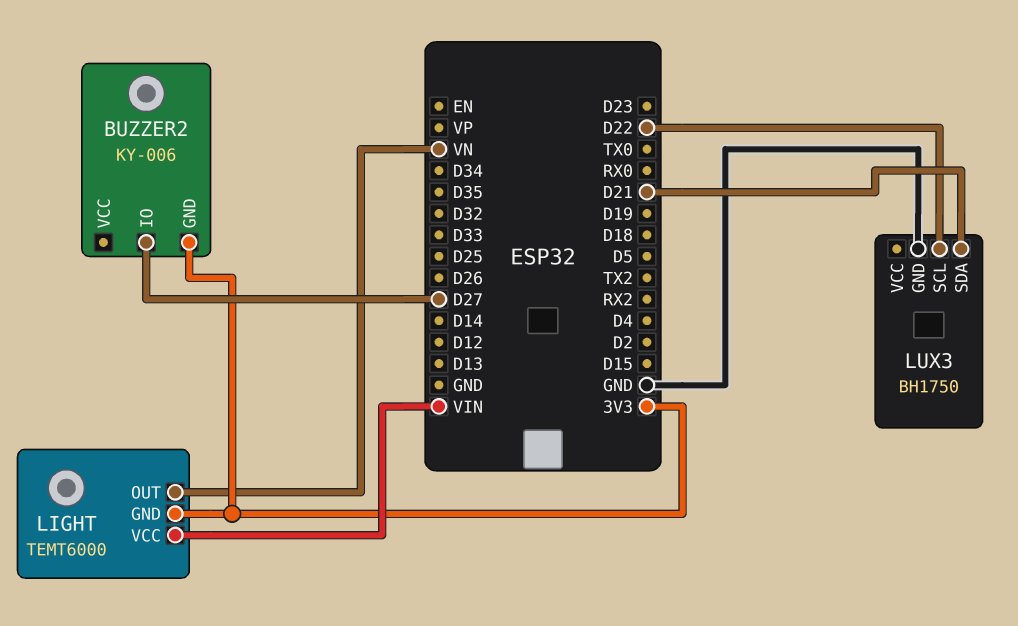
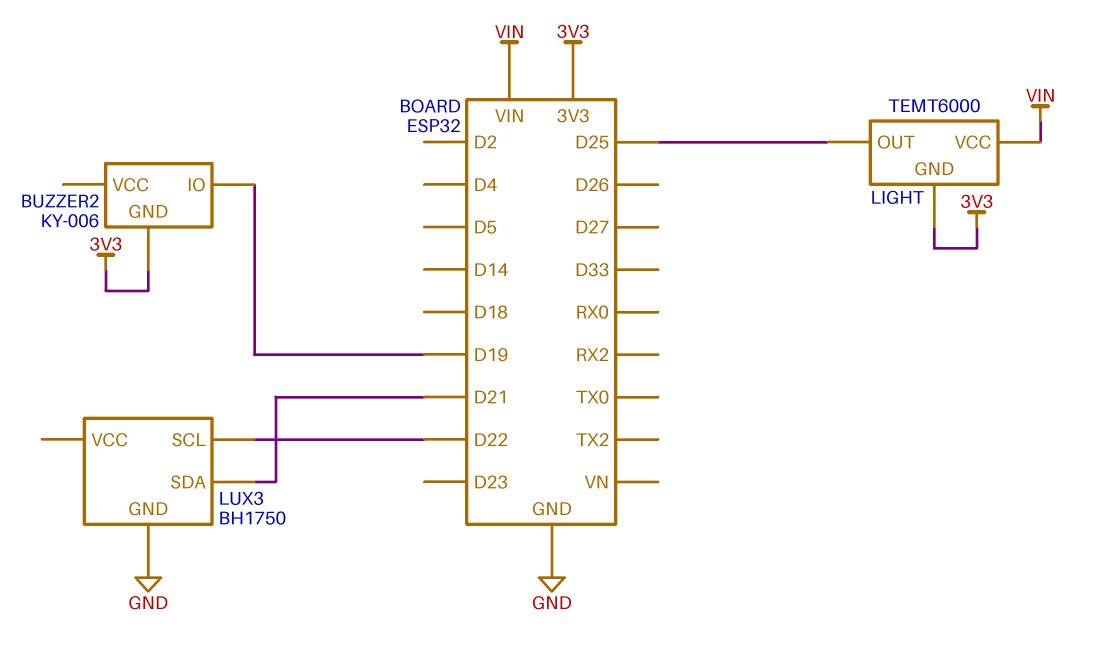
BUZZER2 pin IO: D27 -> D19
LIGHT pin OUT: VN -> D25

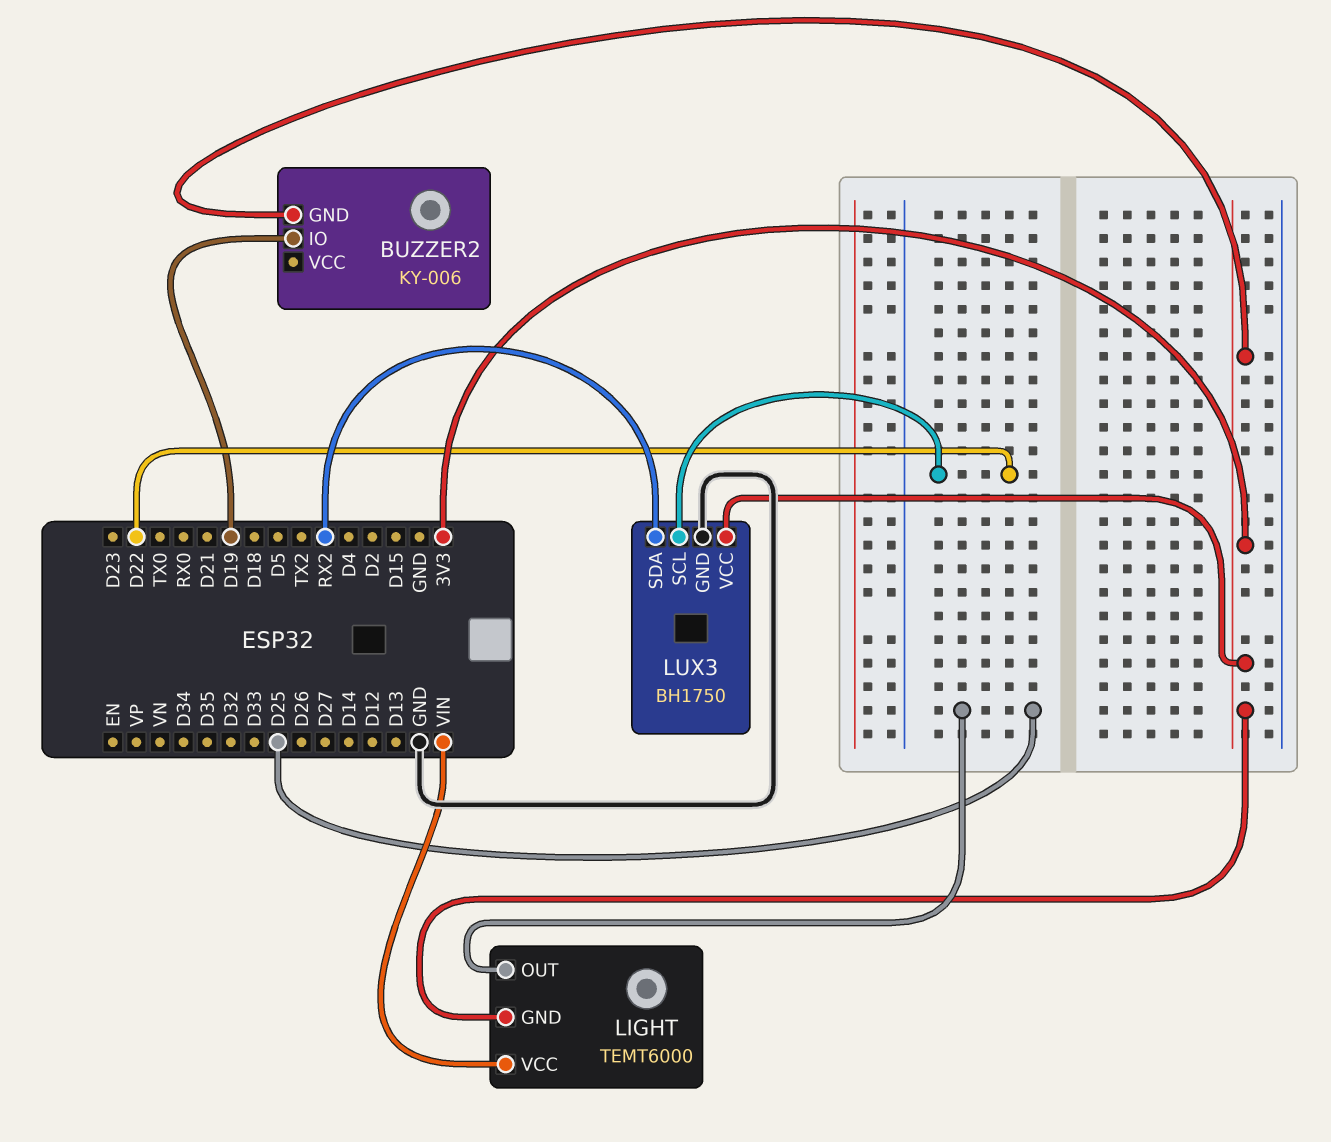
LUX3 pin SDA: D21 -> RX2
LUX3 pin VCC: none -> 3V3

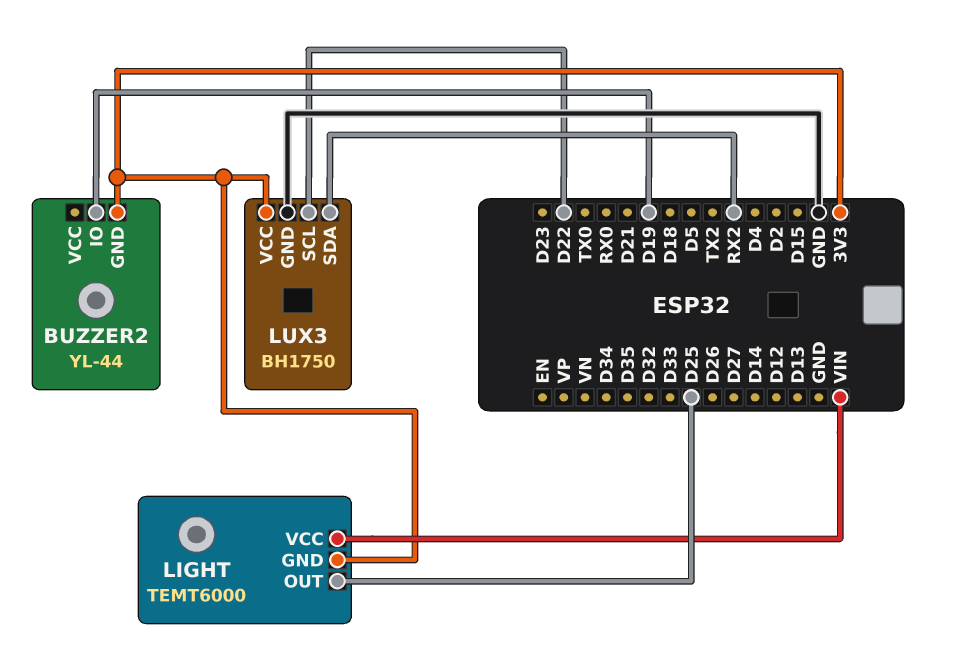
BUZZER2: KY-006 -> YL-44

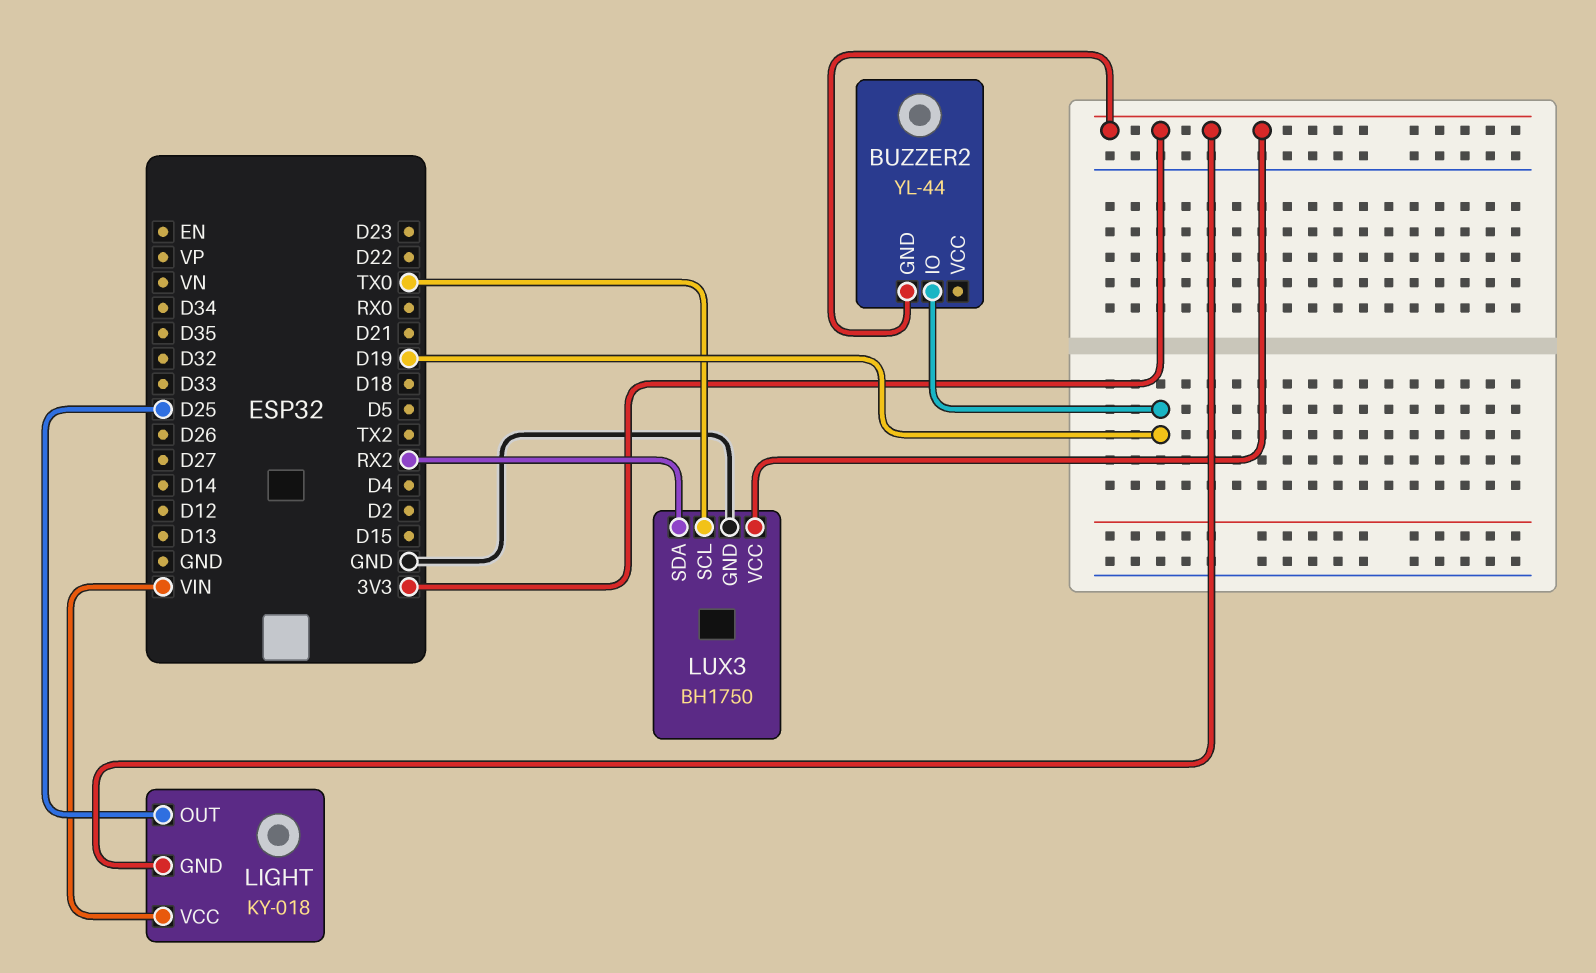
LIGHT: TEMT6000 -> KY-018
LUX3 pin SCL: D22 -> TX0

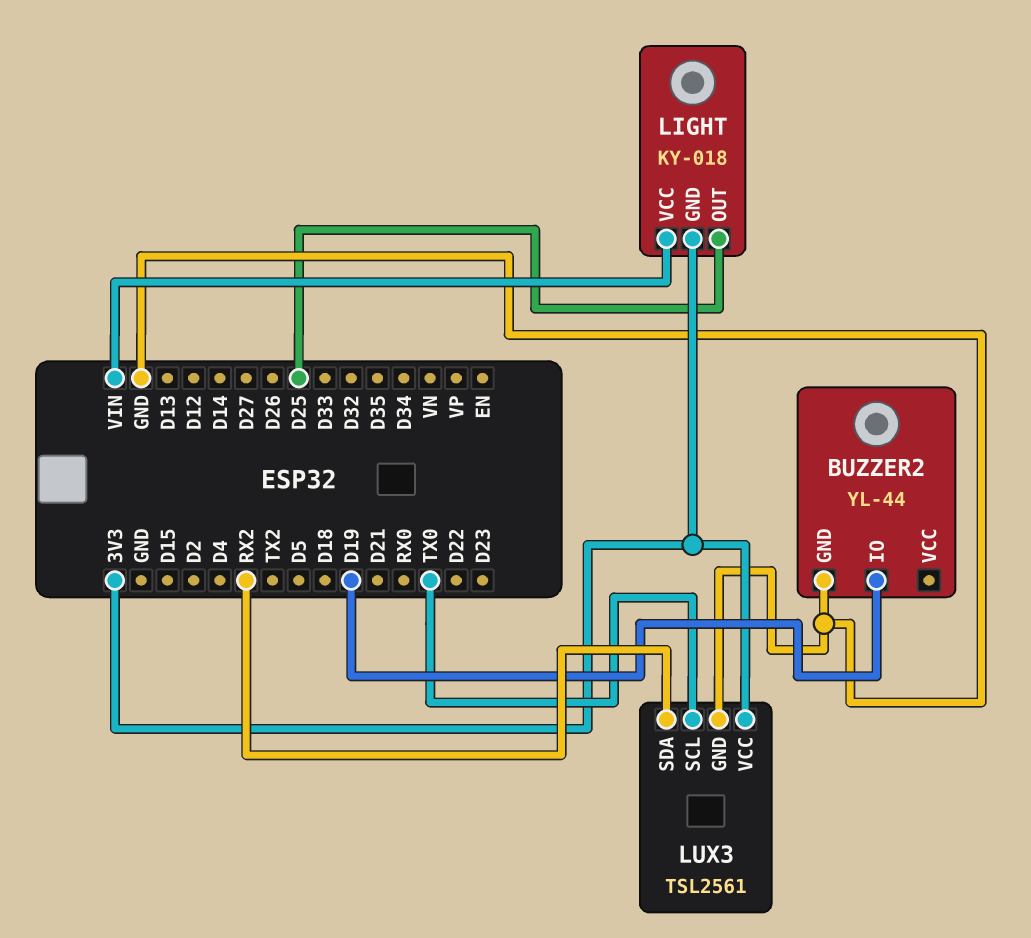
BUZZER2 pin GND: 3V3 -> GND
LUX3: BH1750 -> TSL2561

